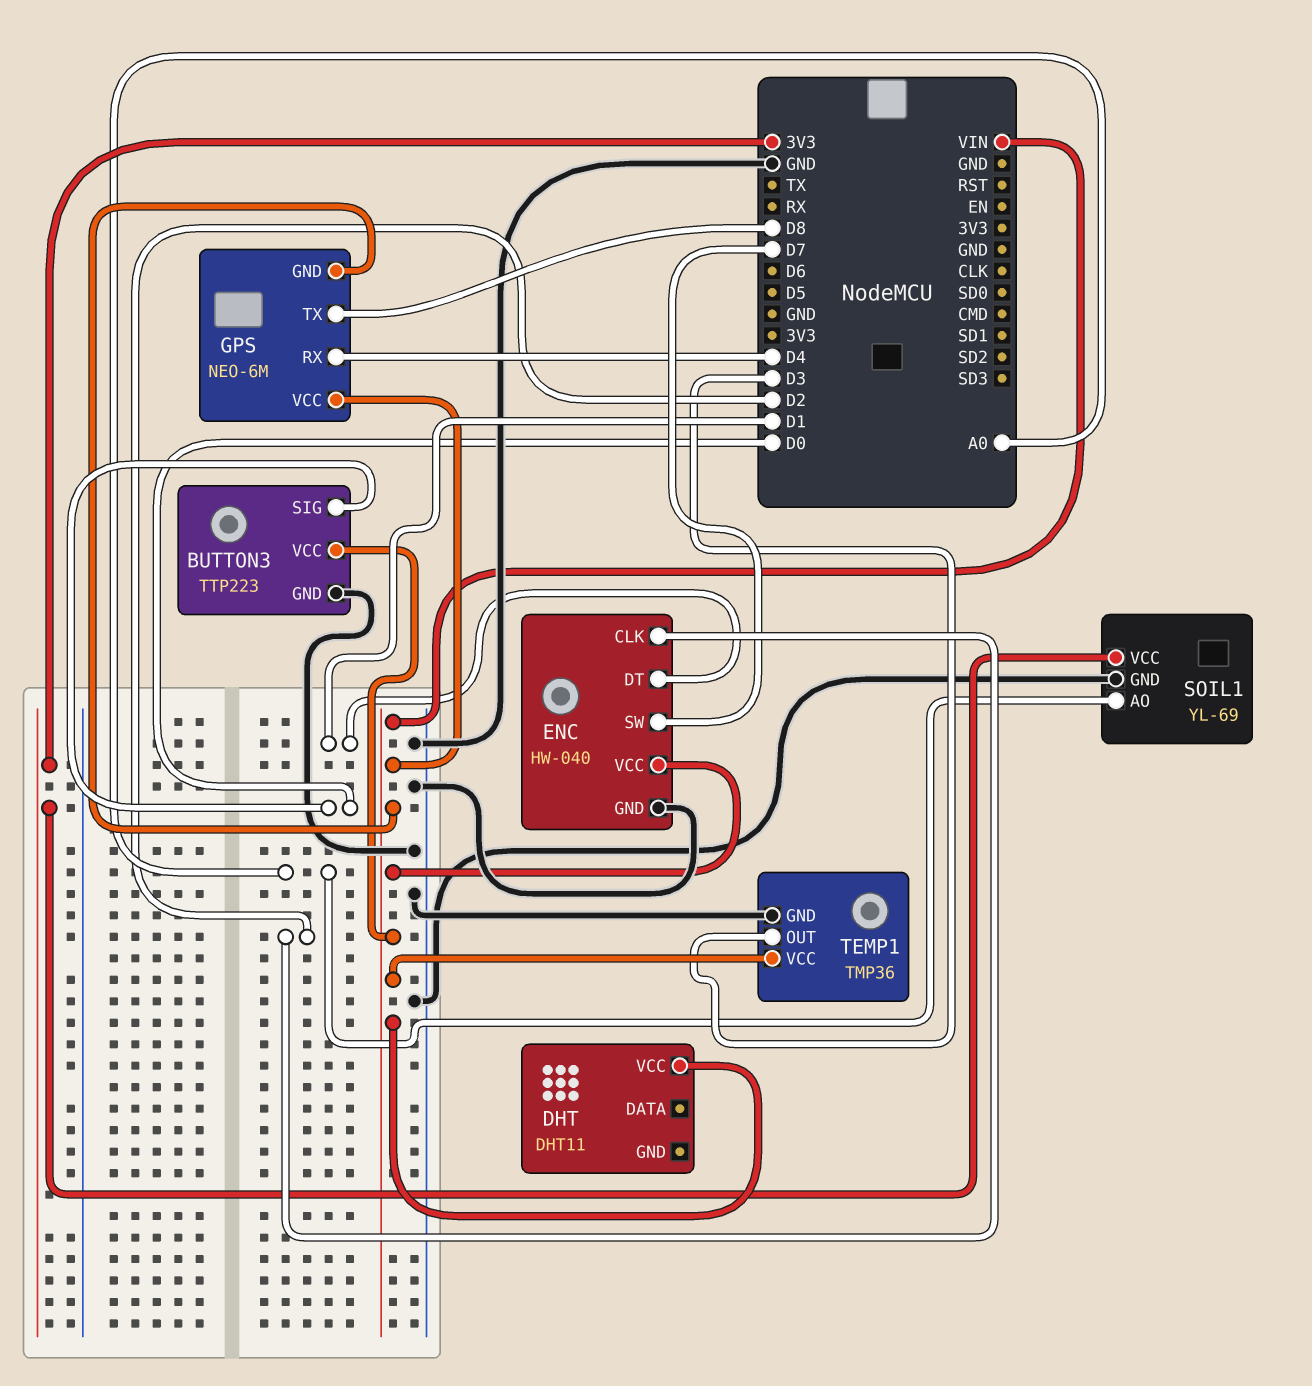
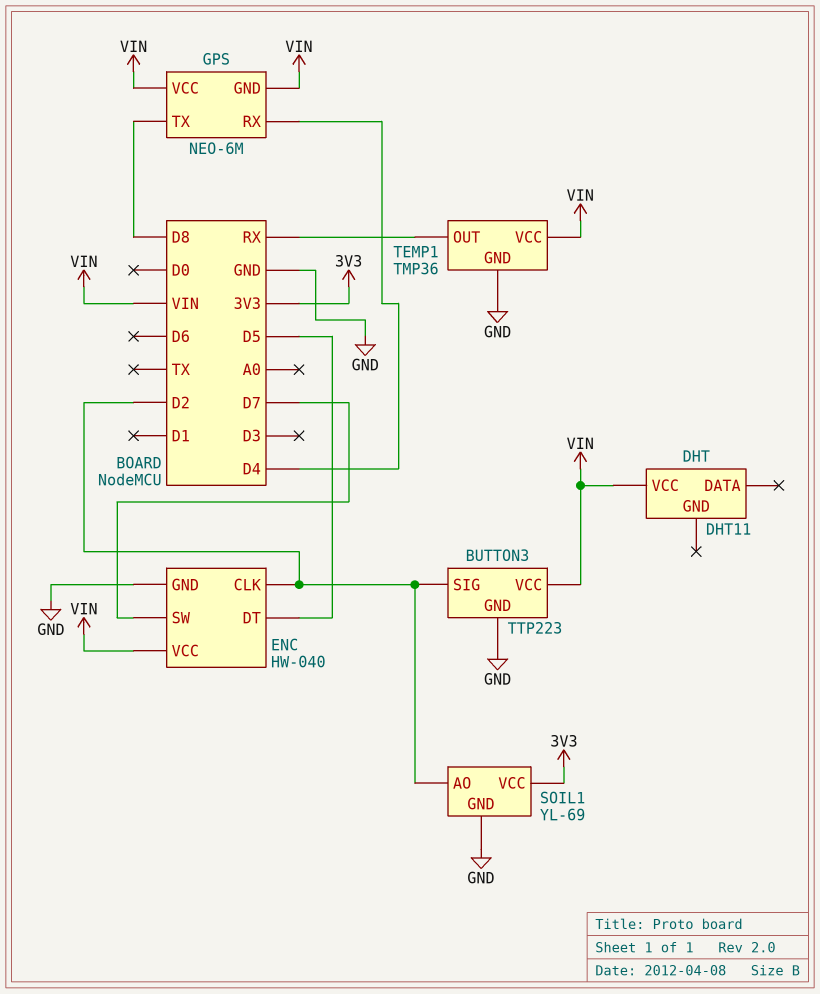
BUTTON3 pin SIG: D0 -> D2
ENC pin DT: D1 -> D5
SOIL1 pin AO: A0 -> D2
TEMP1 pin OUT: D3 -> RX

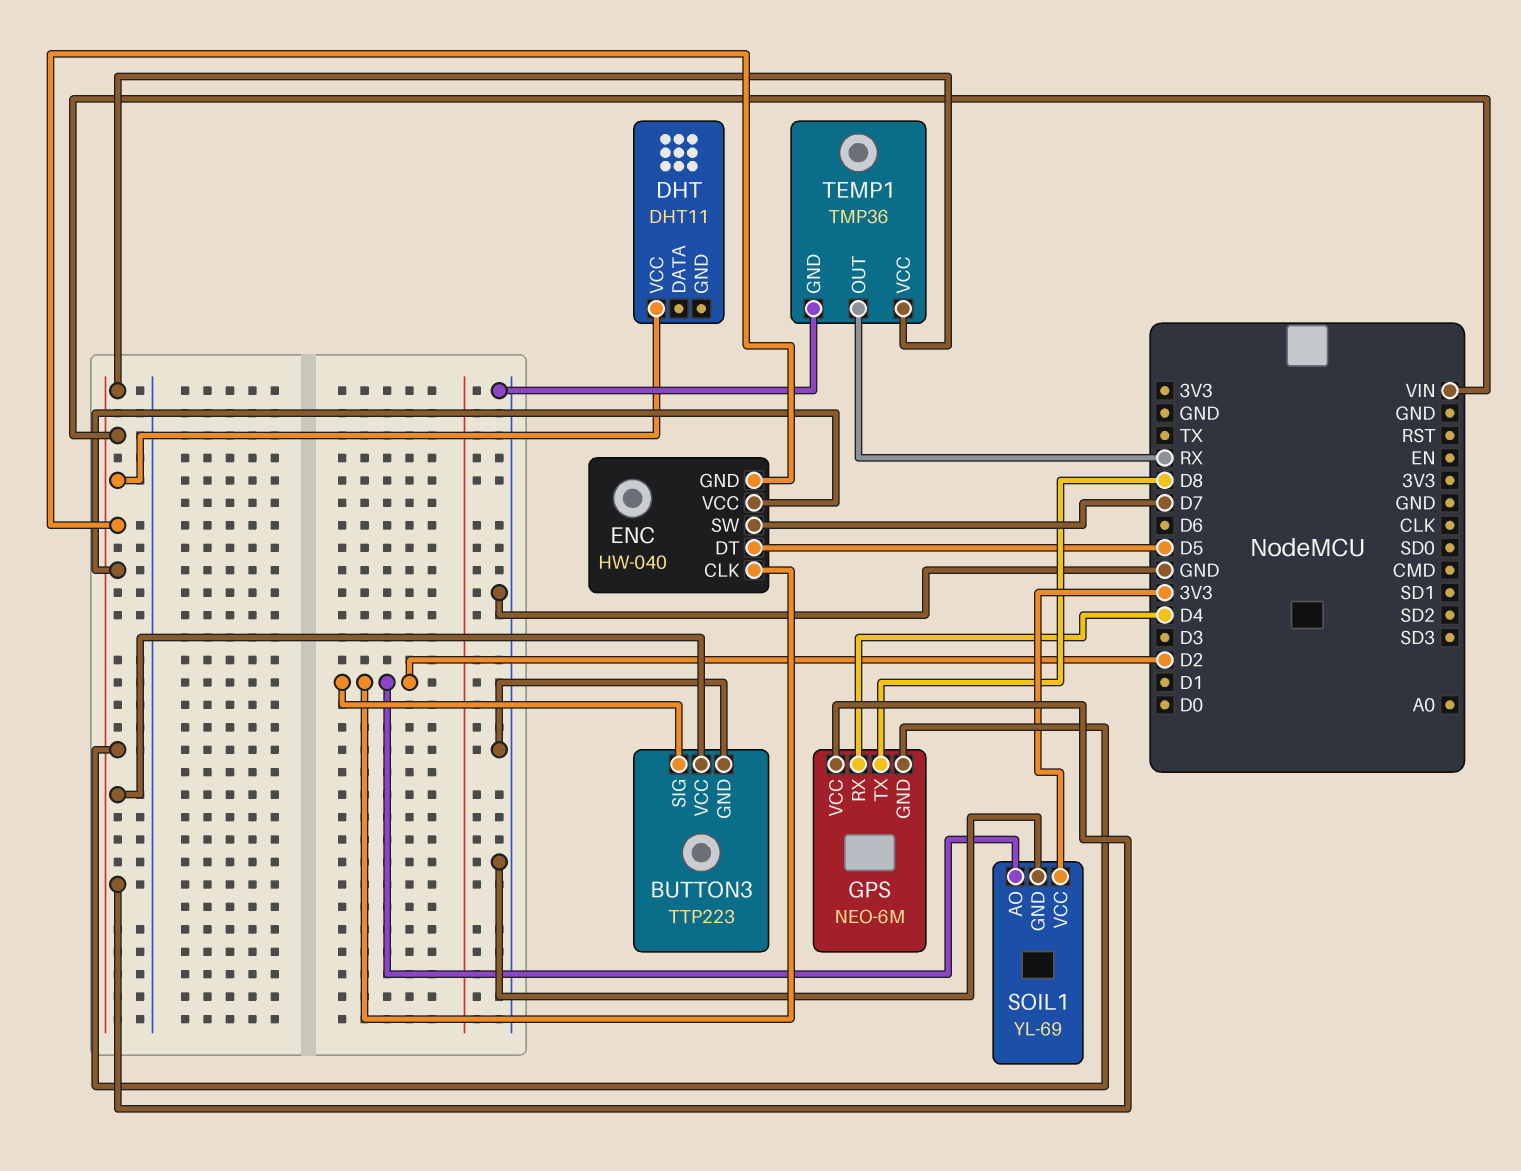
ENC pin GND: GND -> VIN

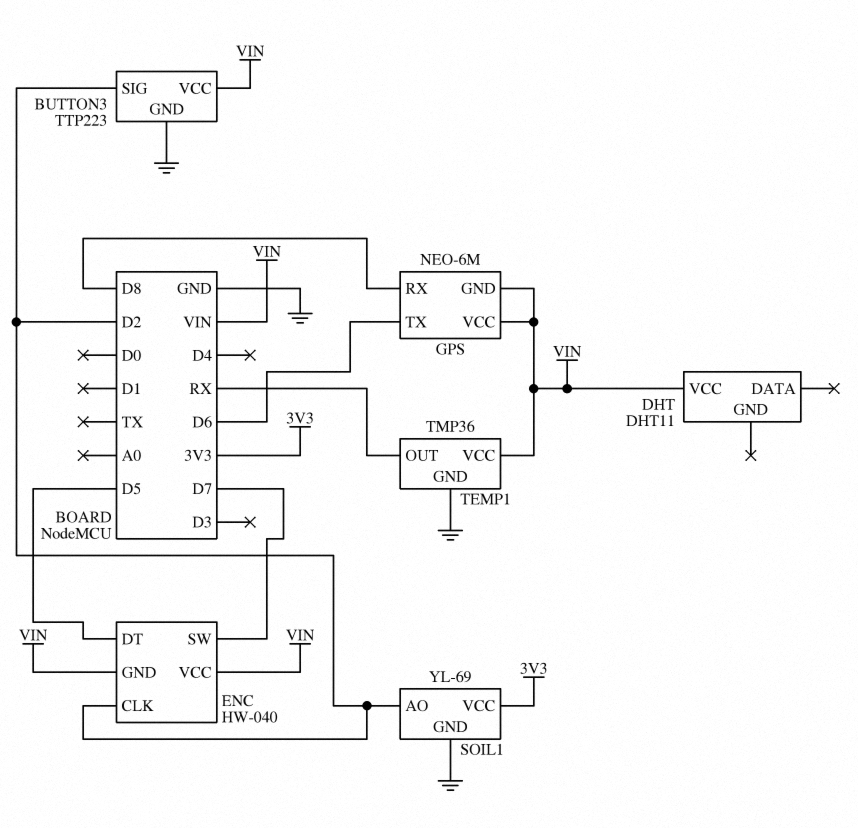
GPS pin RX: D4 -> D8
GPS pin TX: D8 -> D6

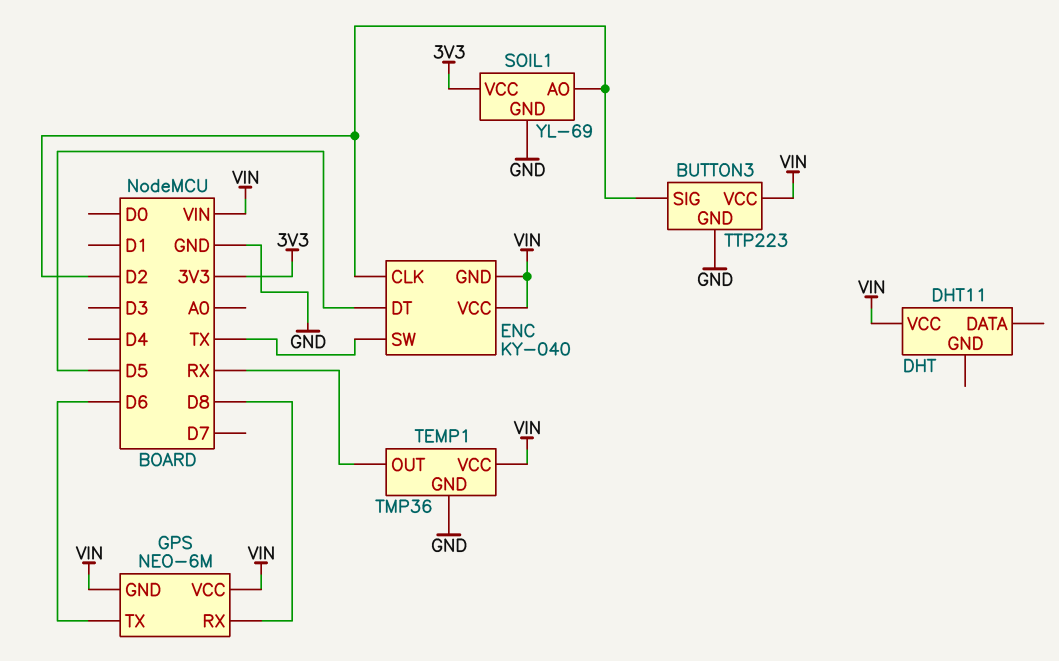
ENC: HW-040 -> KY-040
ENC pin SW: D7 -> TX

